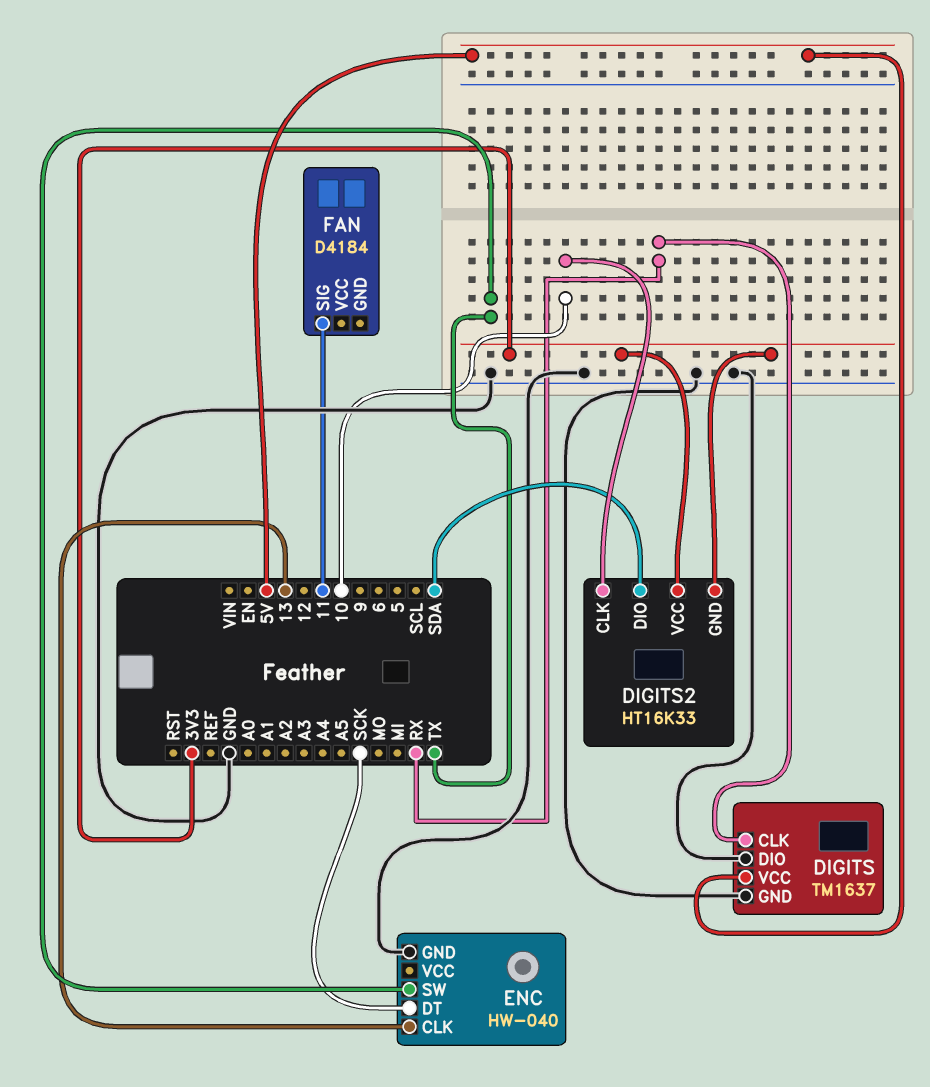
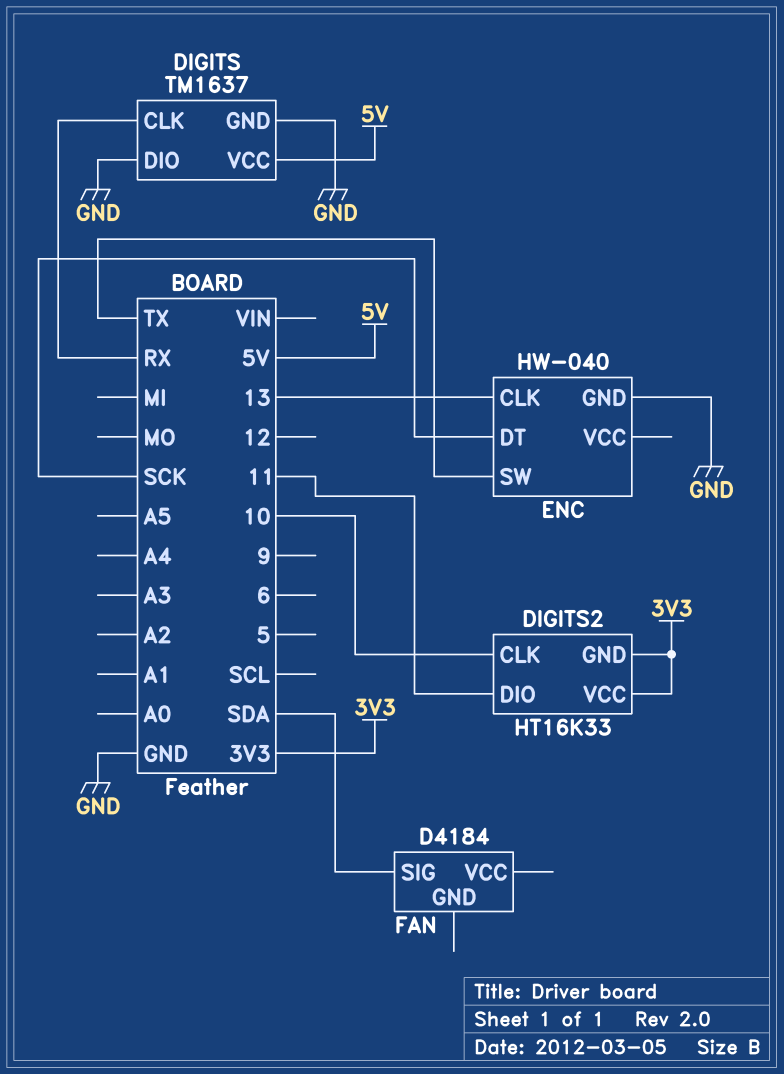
DIGITS2 pin DIO: SDA -> 11
FAN pin SIG: 11 -> SDA

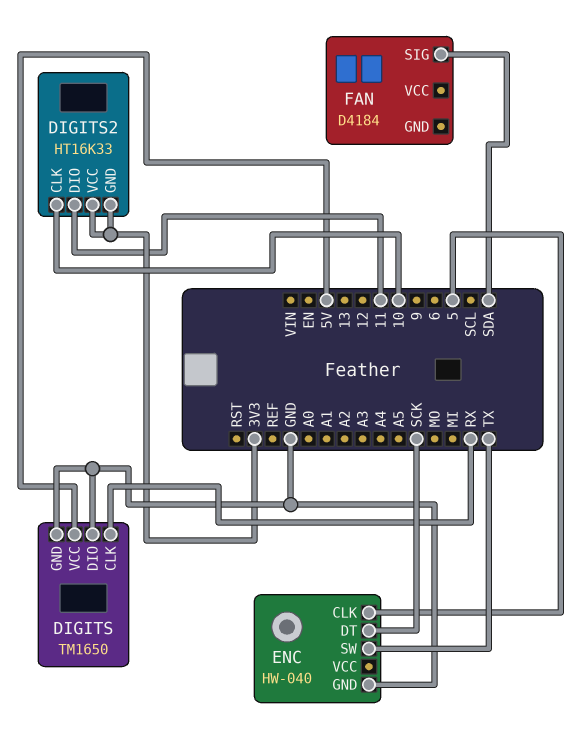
DIGITS: TM1637 -> TM1650
ENC pin CLK: 13 -> 5

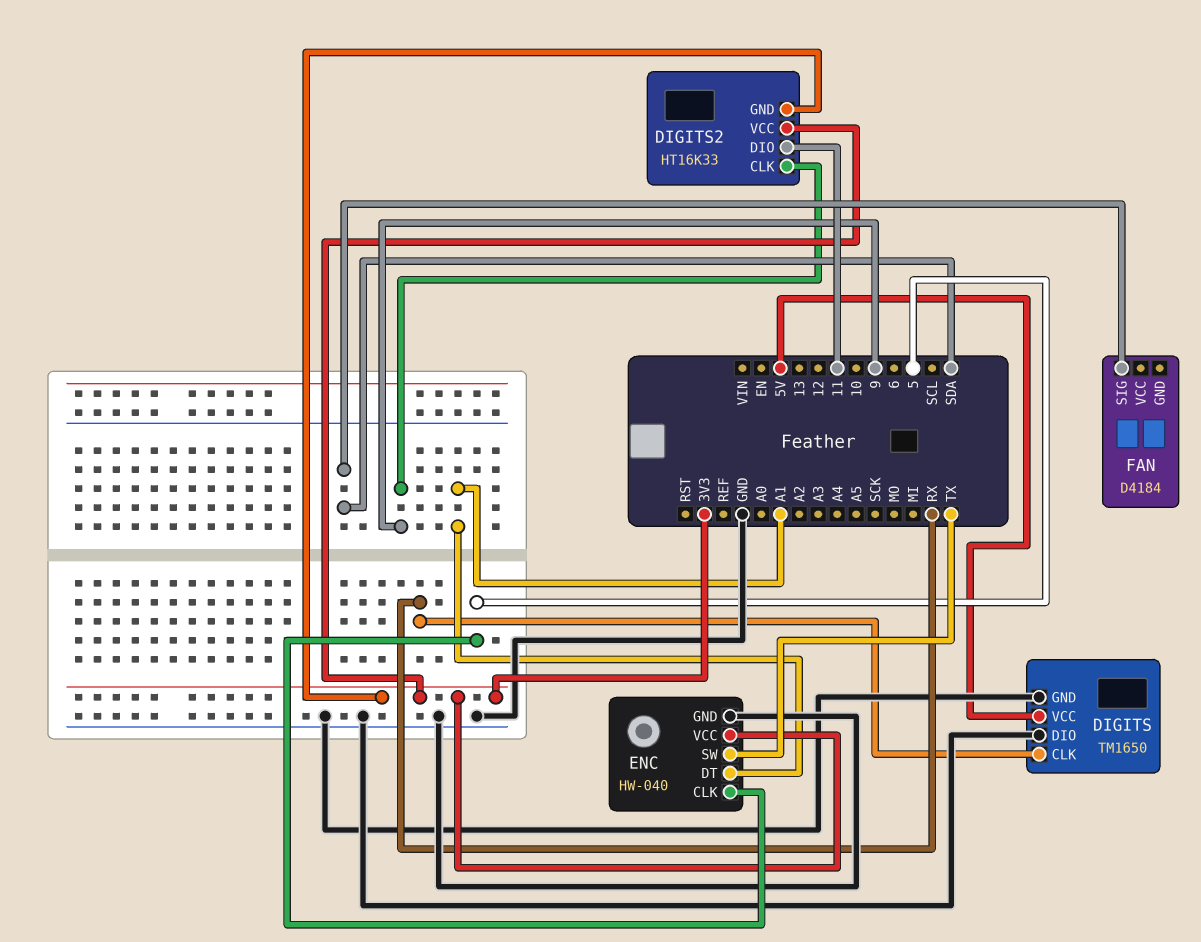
DIGITS2 pin CLK: 10 -> 9
ENC pin DT: SCK -> A1
ENC pin VCC: none -> 3V3

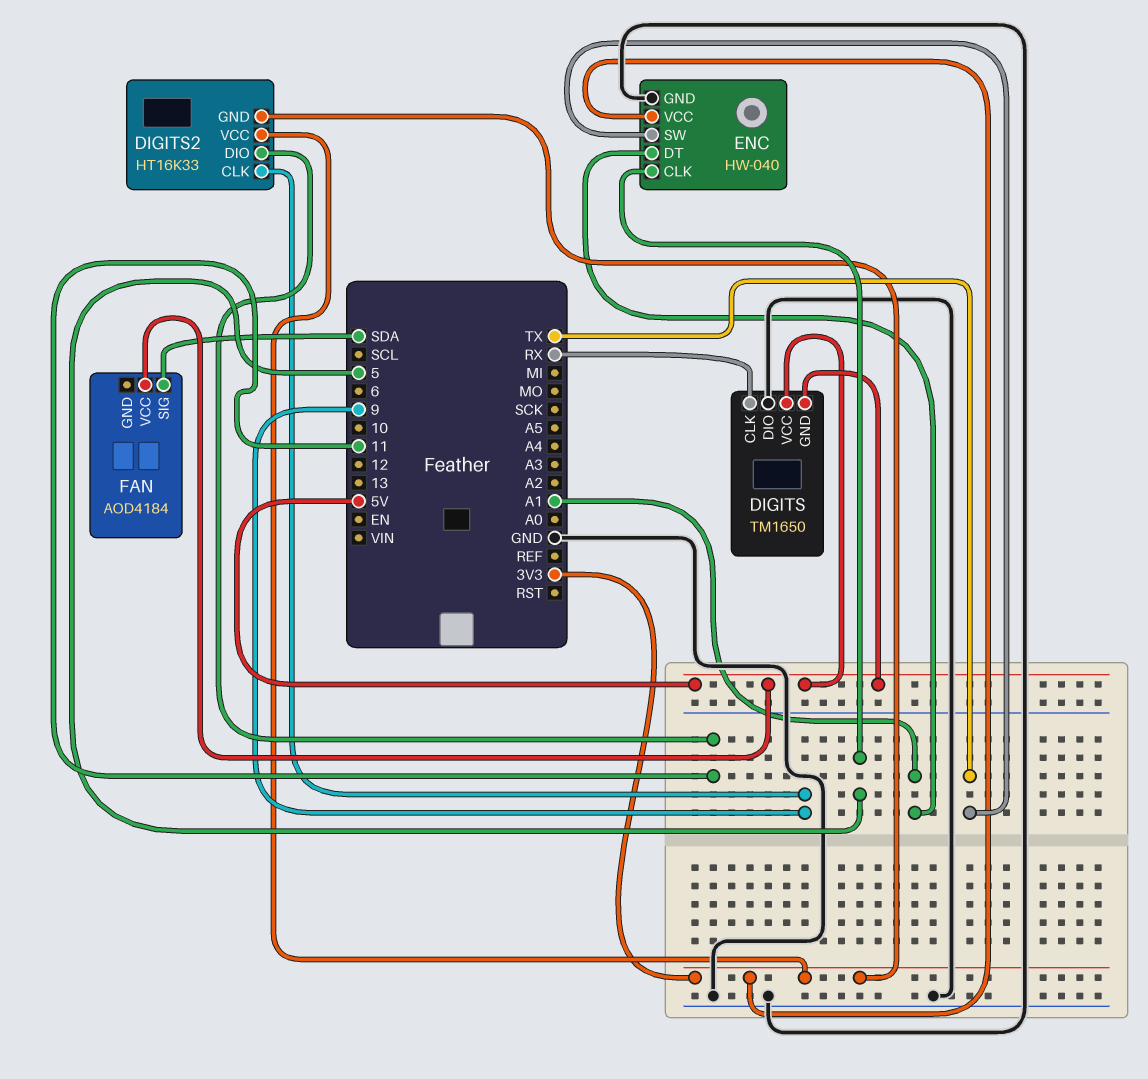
DIGITS pin GND: GND -> 5V
FAN: D4184 -> AOD4184
FAN pin VCC: none -> 5V

